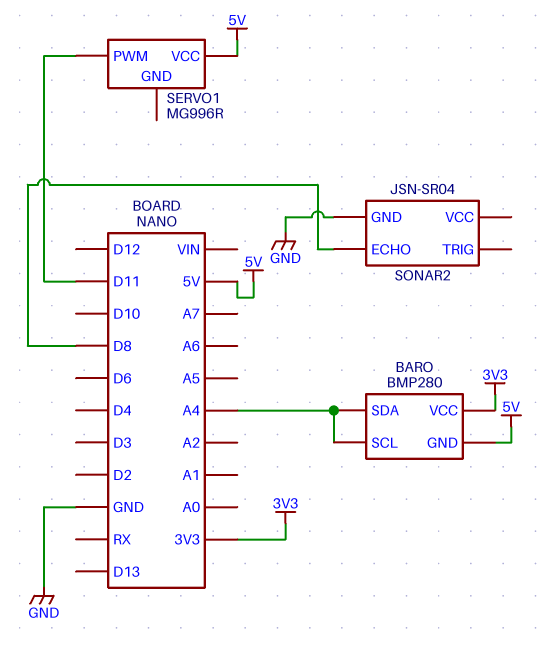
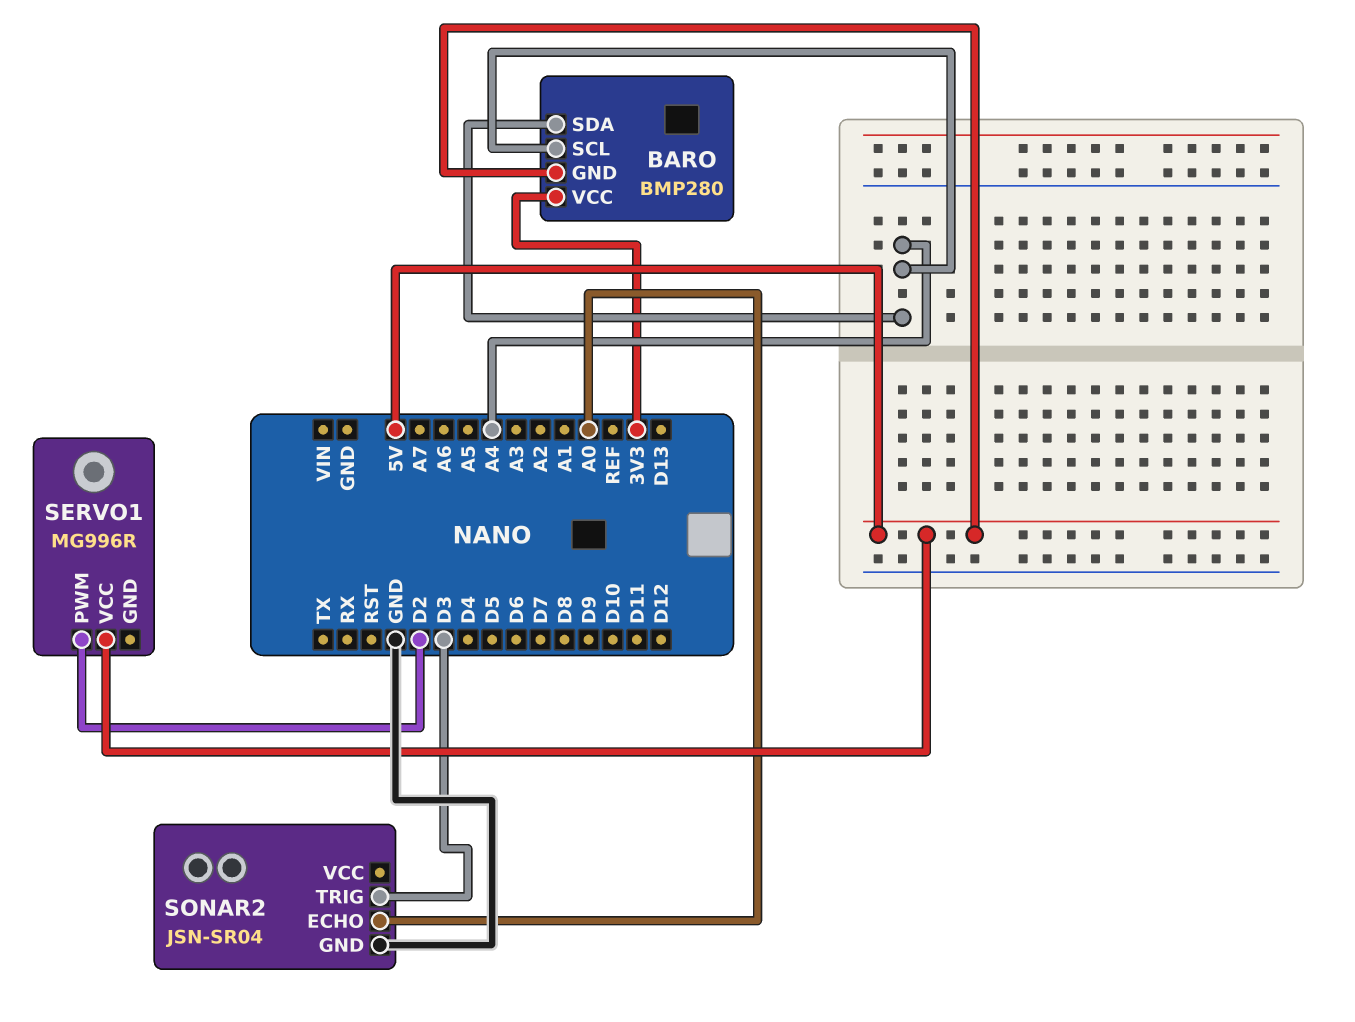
SERVO1 pin PWM: D11 -> D2
SONAR2 pin ECHO: D8 -> A0
SONAR2 pin TRIG: none -> D3

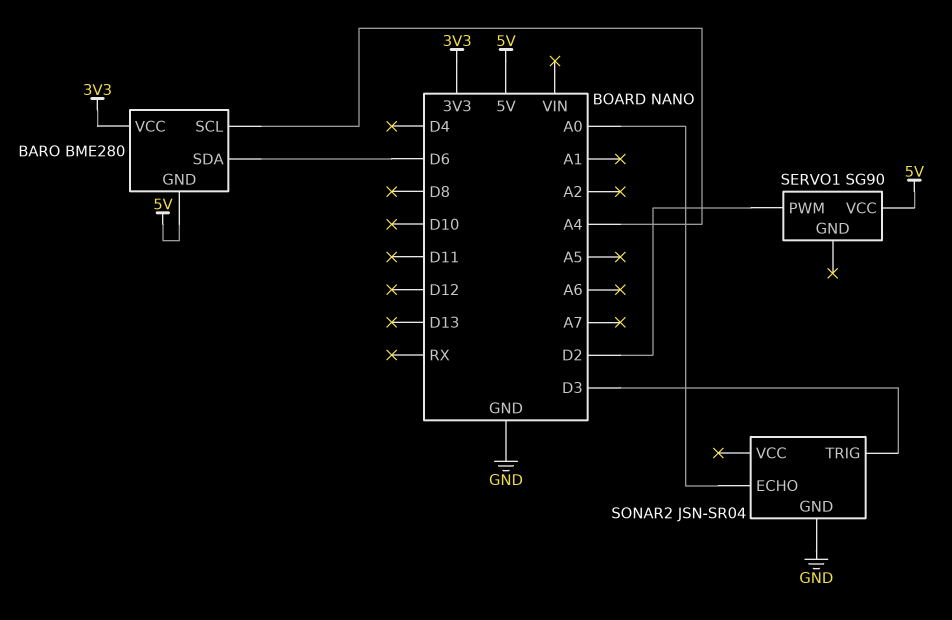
BARO: BMP280 -> BME280
BARO pin SDA: A4 -> D6
SERVO1: MG996R -> SG90

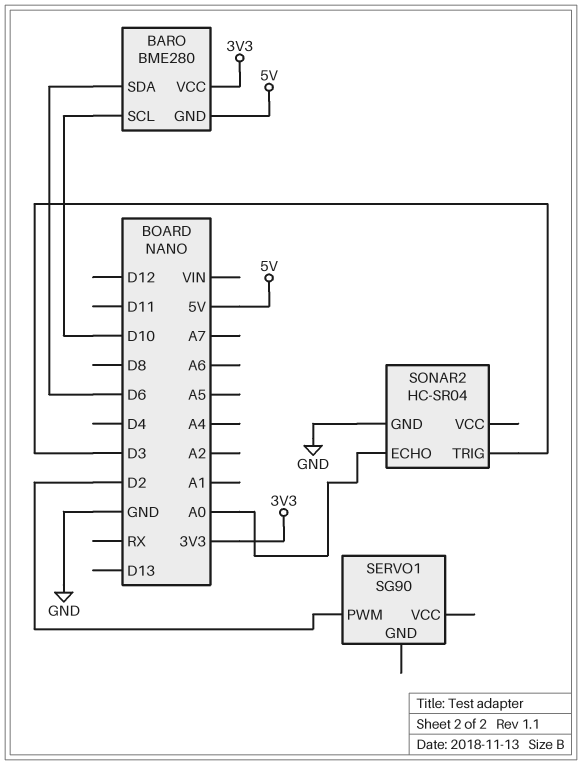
BARO pin SCL: A4 -> D10
SERVO1 pin VCC: 5V -> none
SONAR2: JSN-SR04 -> HC-SR04

